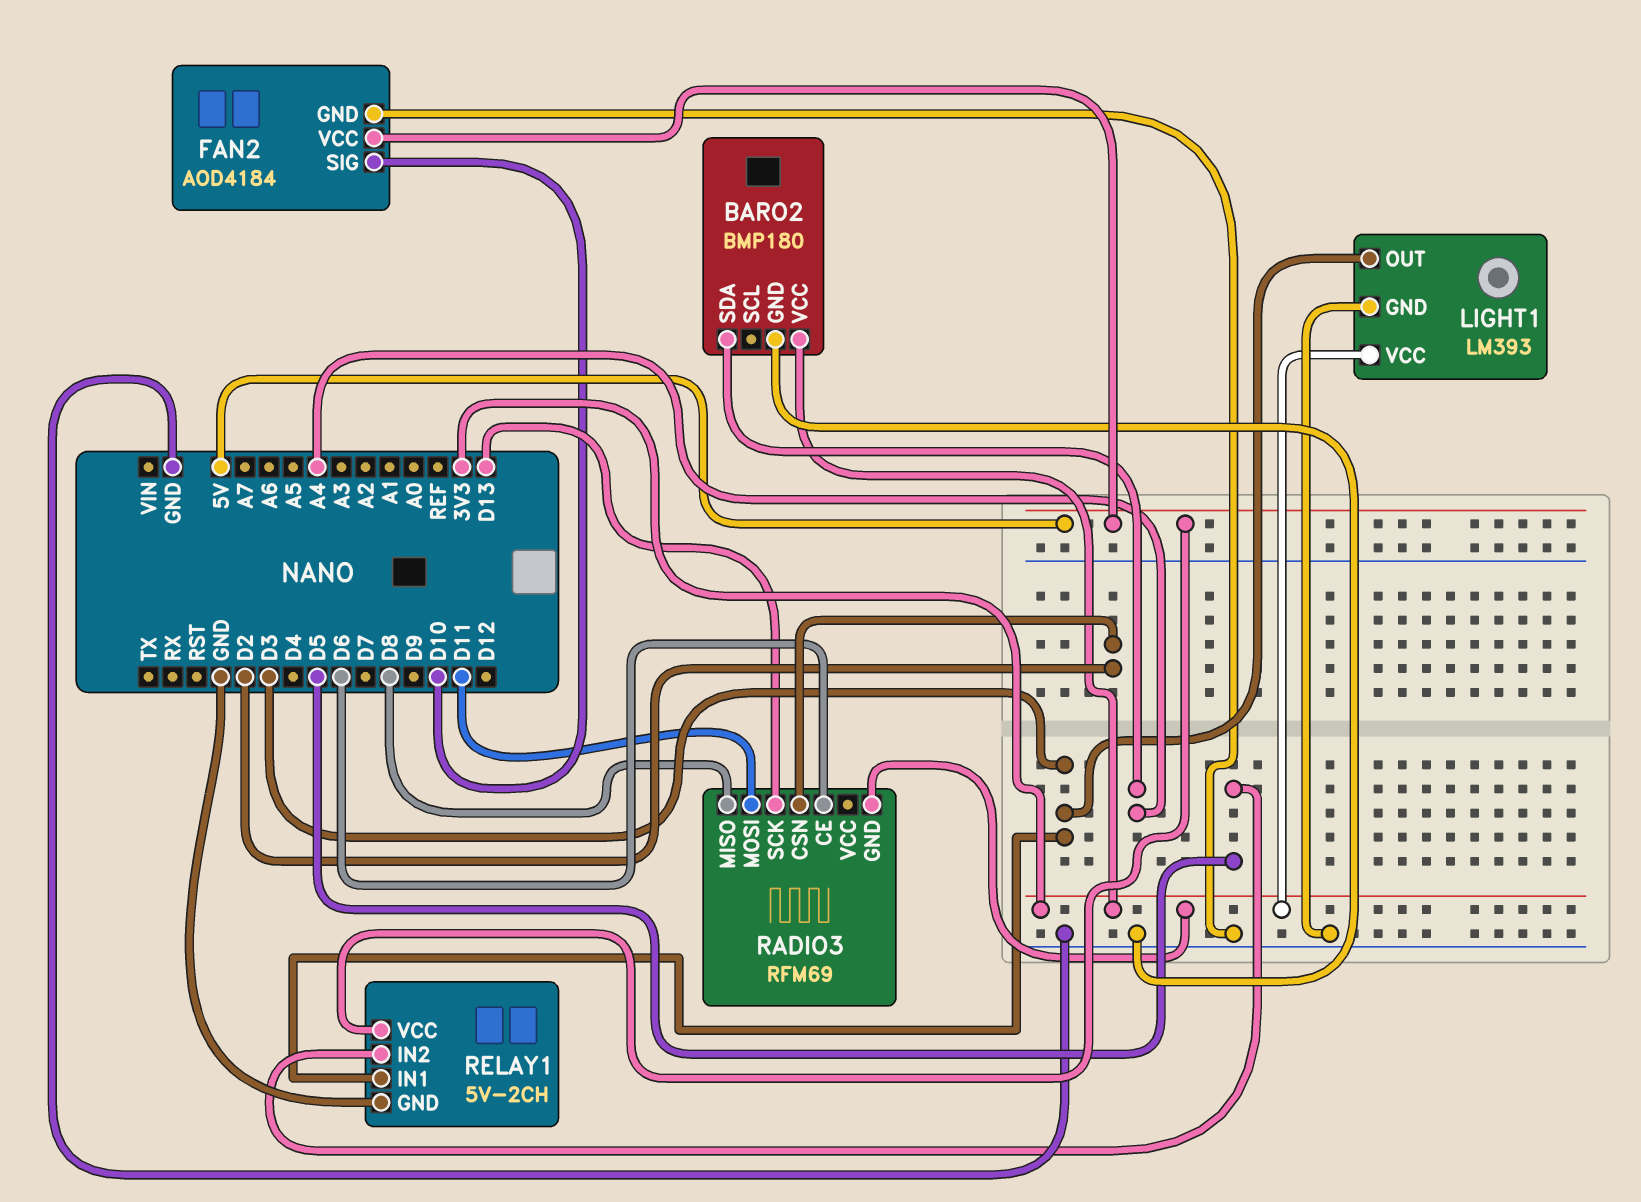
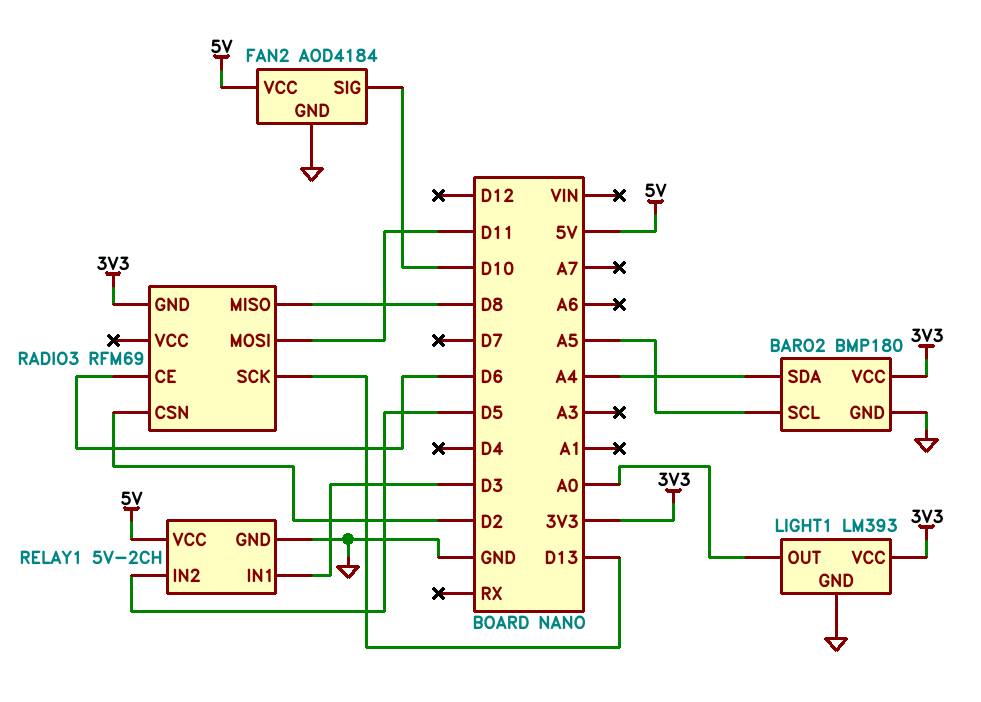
BARO2 pin SCL: none -> A5
LIGHT1 pin OUT: D3 -> A0

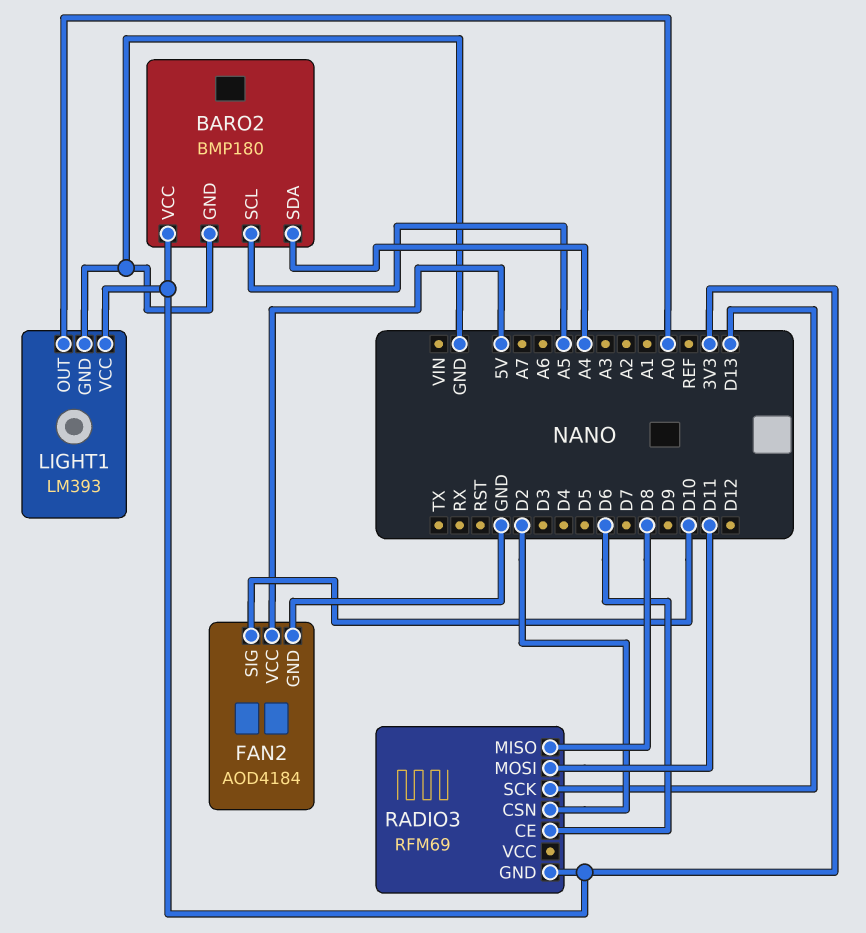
RELAY1: 5V-2CH -> none
RELAY1 pin GND: GND -> none
RELAY1 pin IN1: D3 -> none
RELAY1 pin IN2: D5 -> none
RELAY1 pin VCC: 5V -> none

